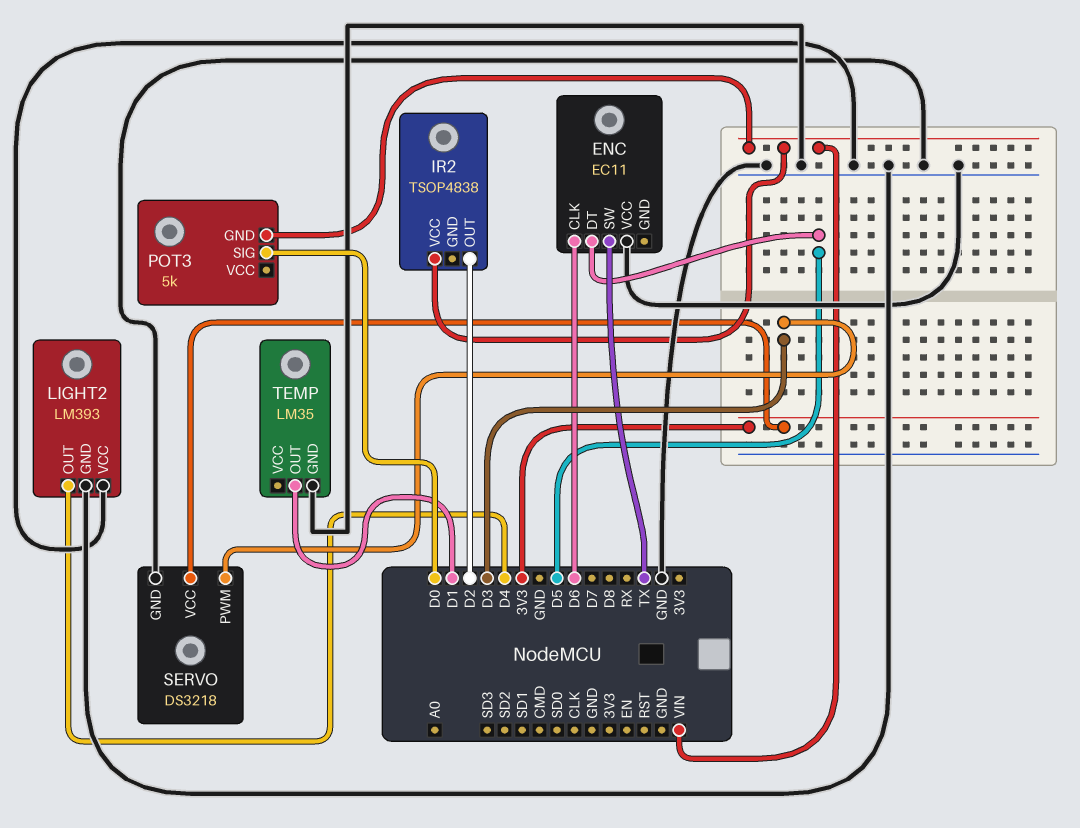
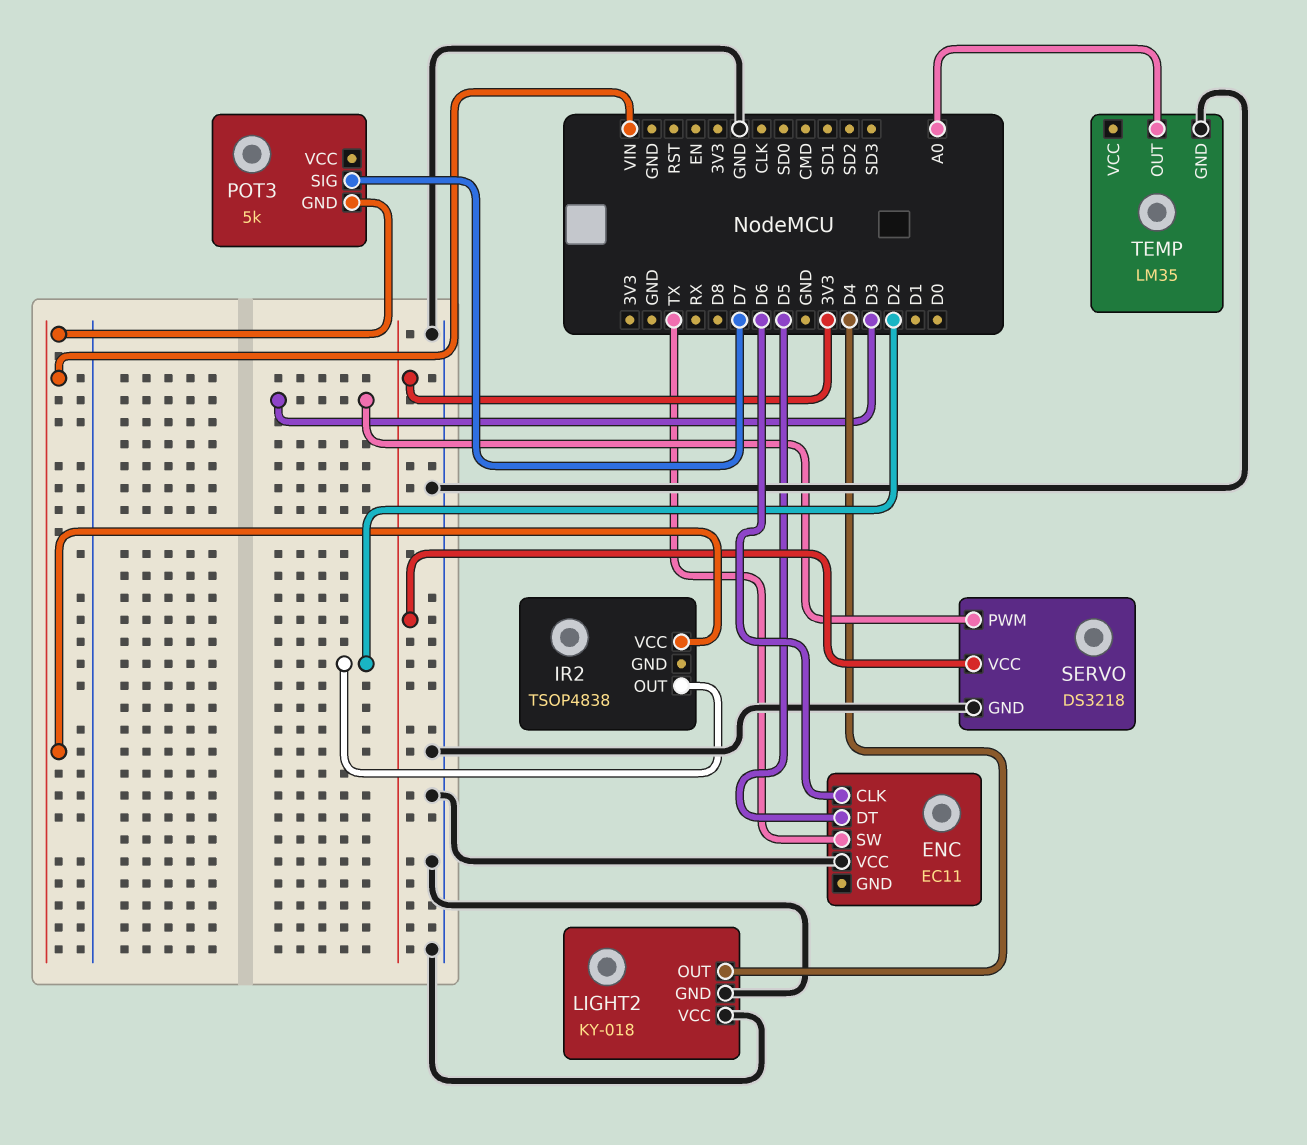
LIGHT2: LM393 -> KY-018
POT3 pin SIG: D0 -> D7
TEMP pin OUT: D1 -> A0

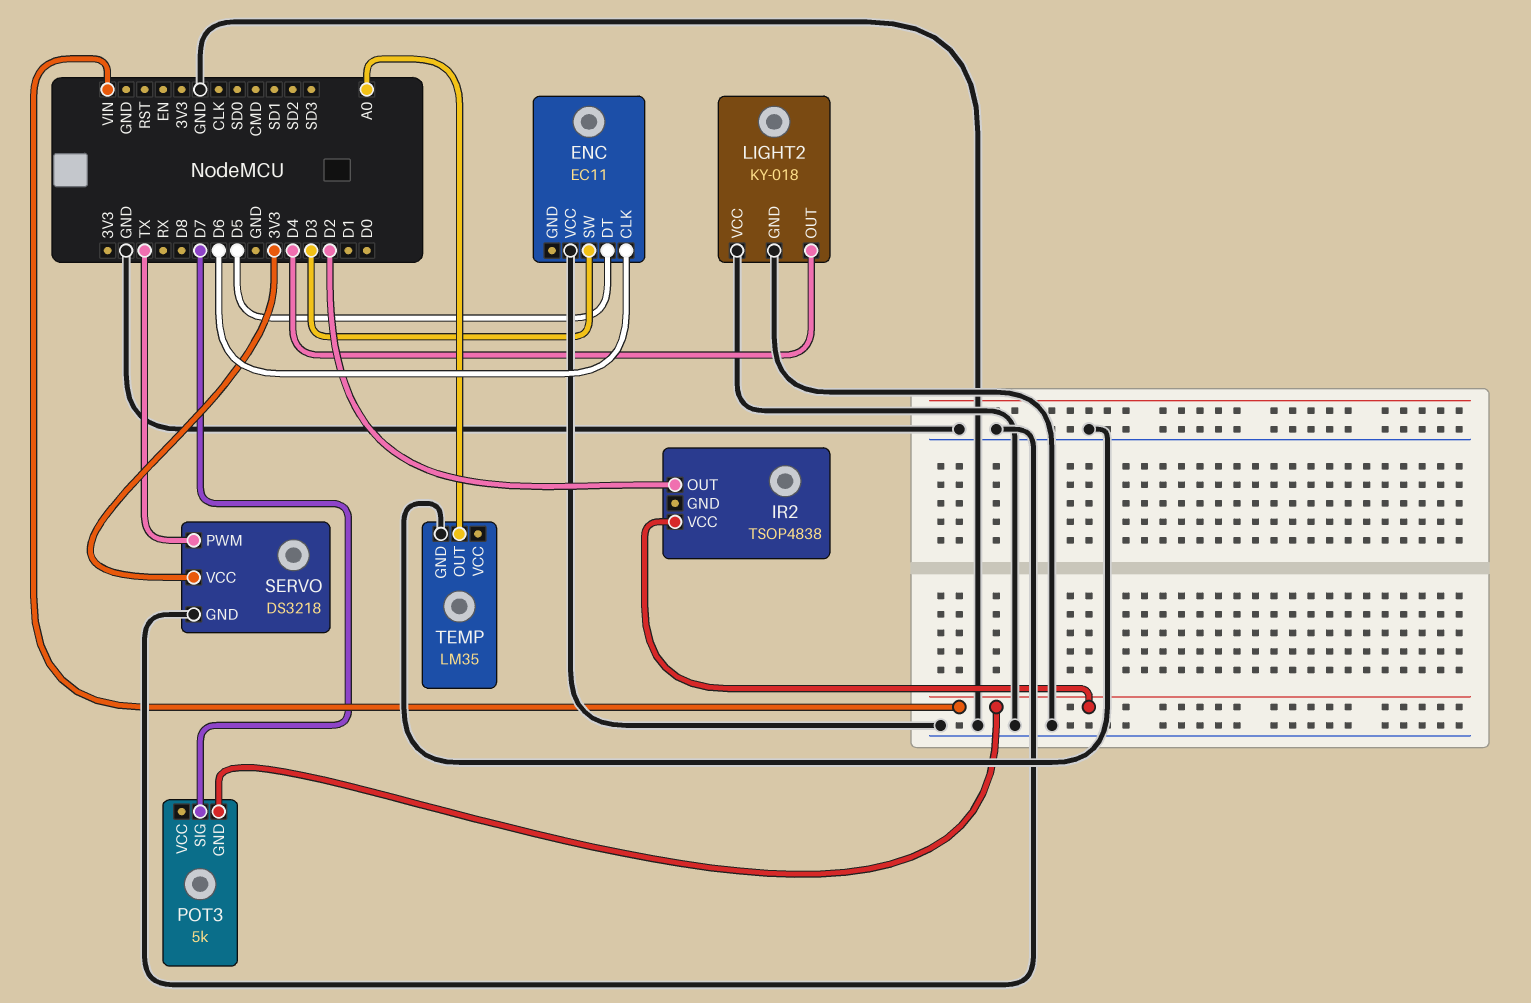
ENC pin SW: TX -> D3
SERVO pin PWM: D3 -> TX

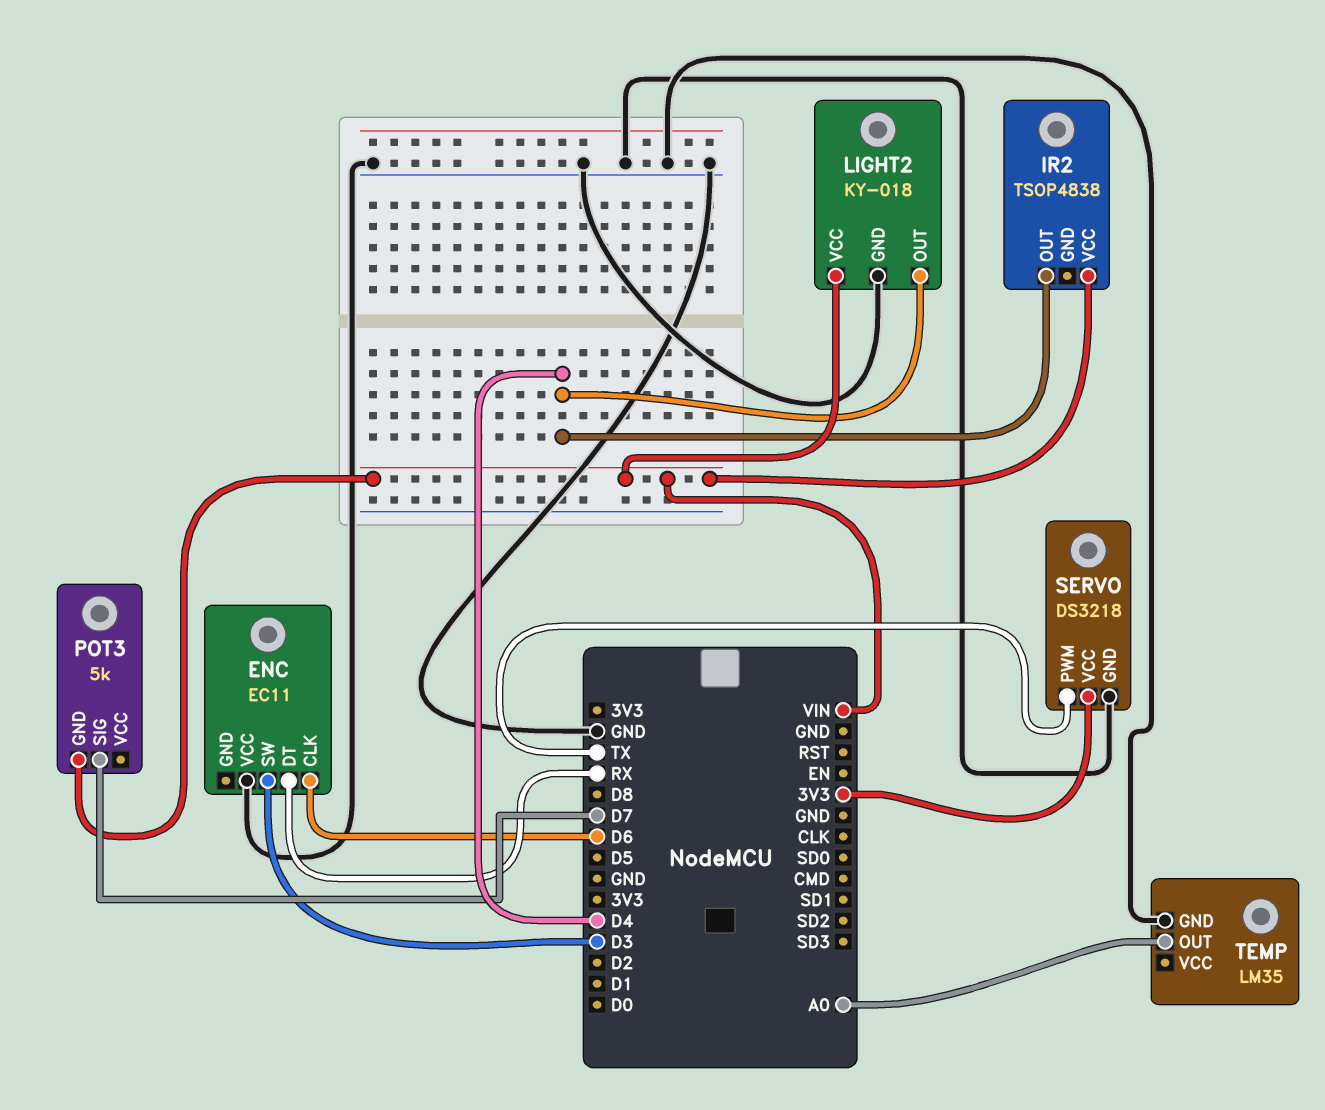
ENC pin DT: D5 -> RX
IR2 pin OUT: D2 -> D4
LIGHT2 pin VCC: GND -> VIN

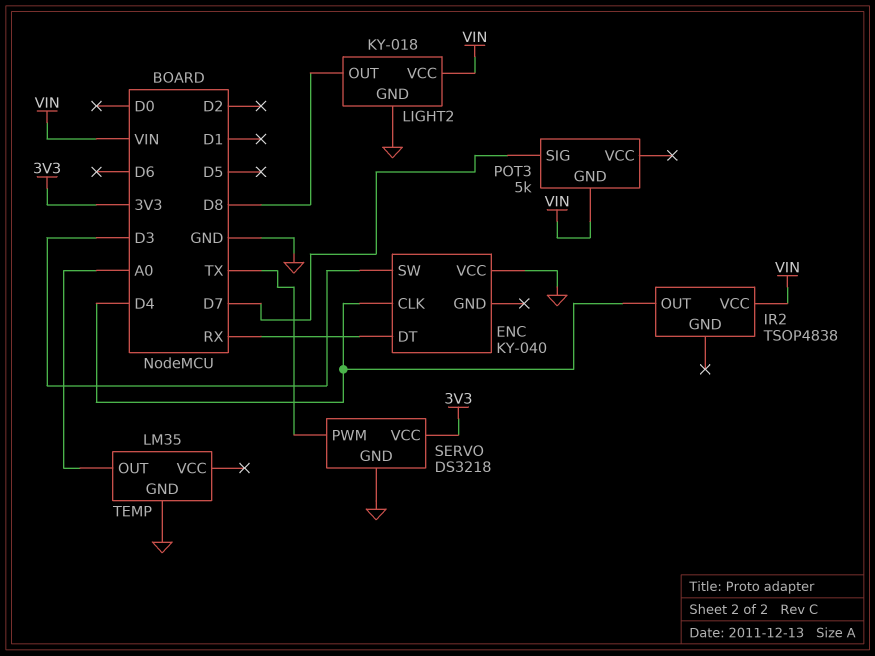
ENC: EC11 -> KY-040
ENC pin CLK: D6 -> D4
LIGHT2 pin OUT: D4 -> D8

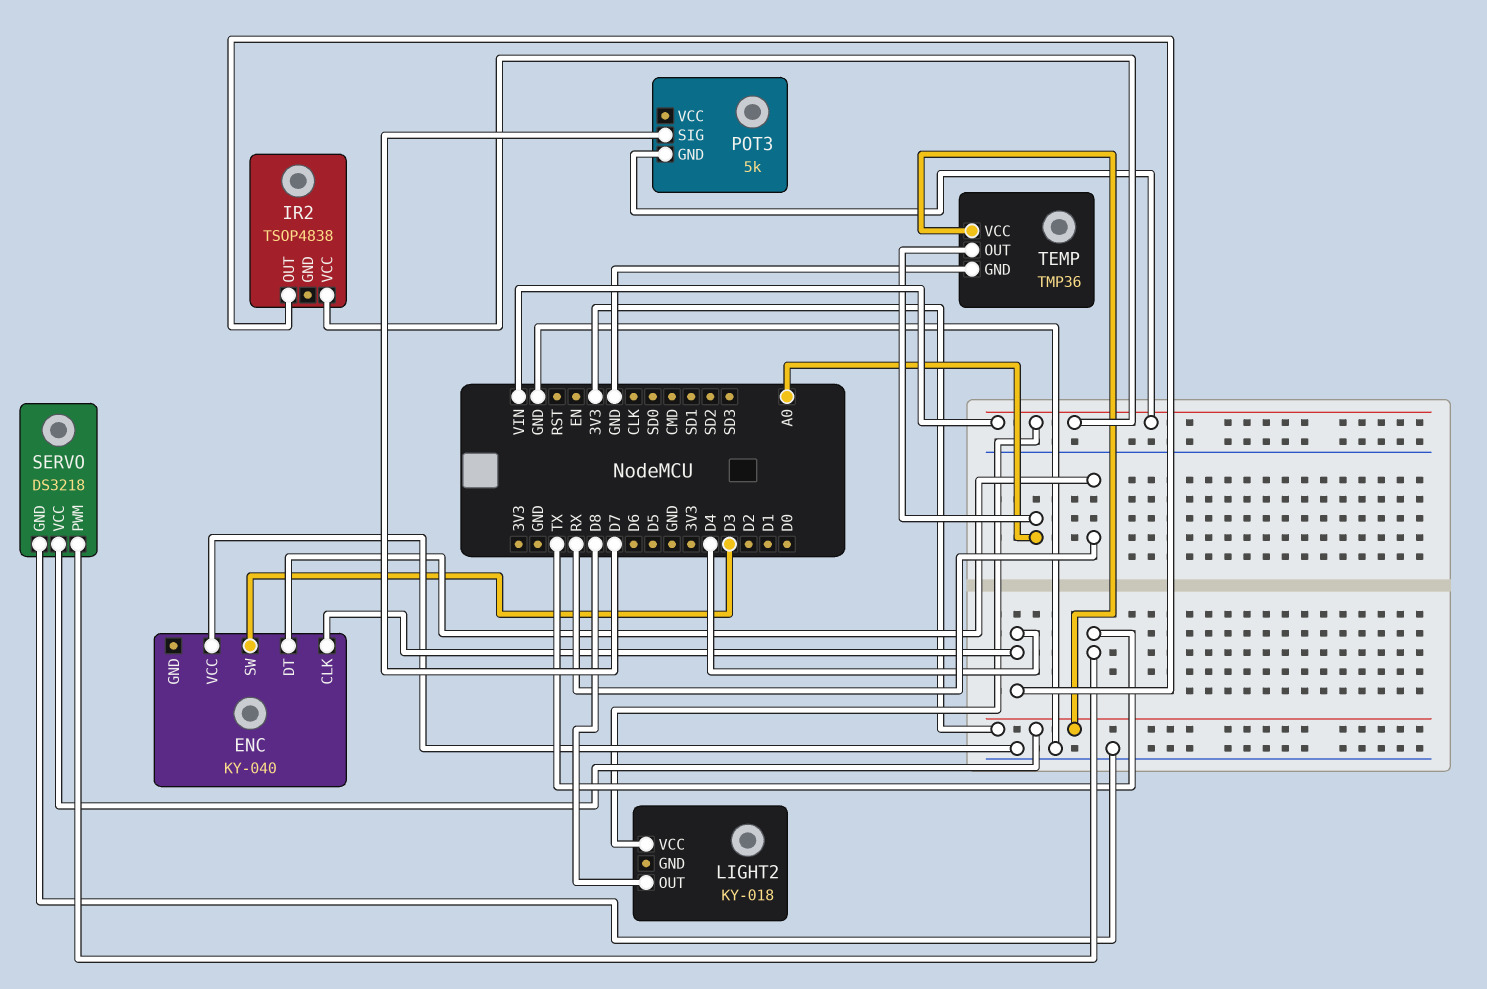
LIGHT2 pin GND: GND -> none
TEMP: LM35 -> TMP36
TEMP pin VCC: none -> 3V3

